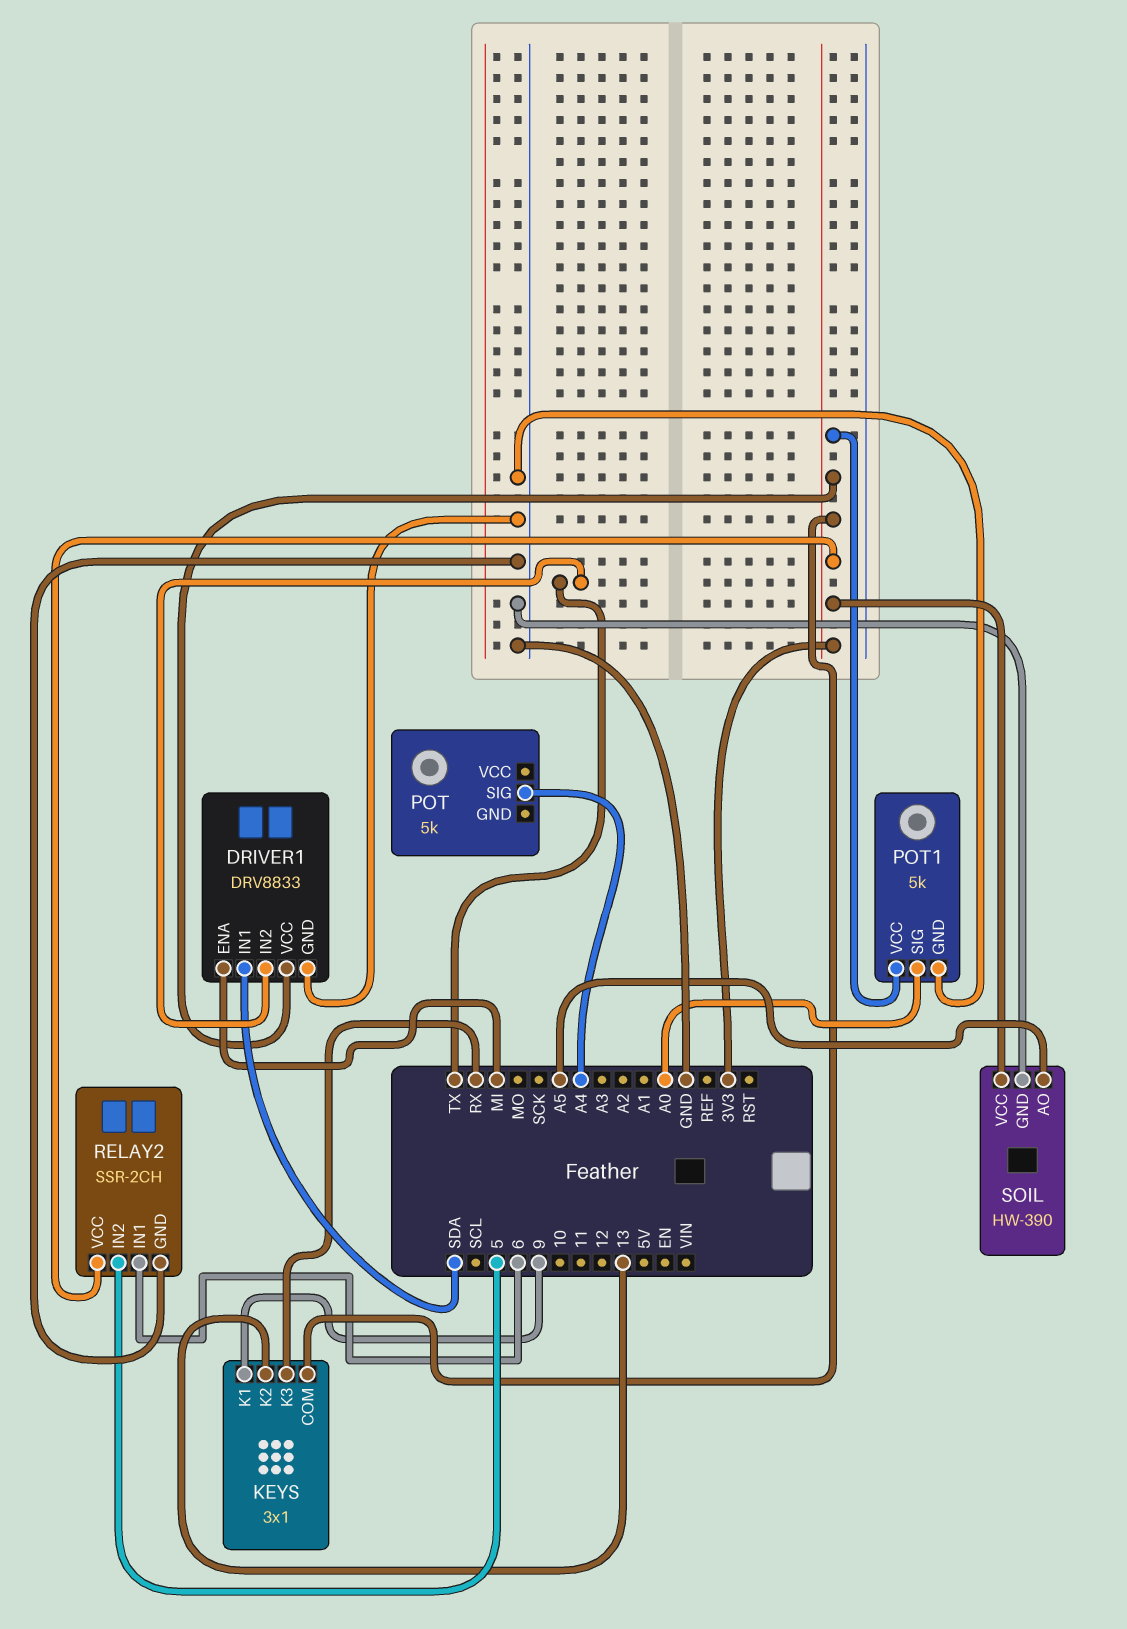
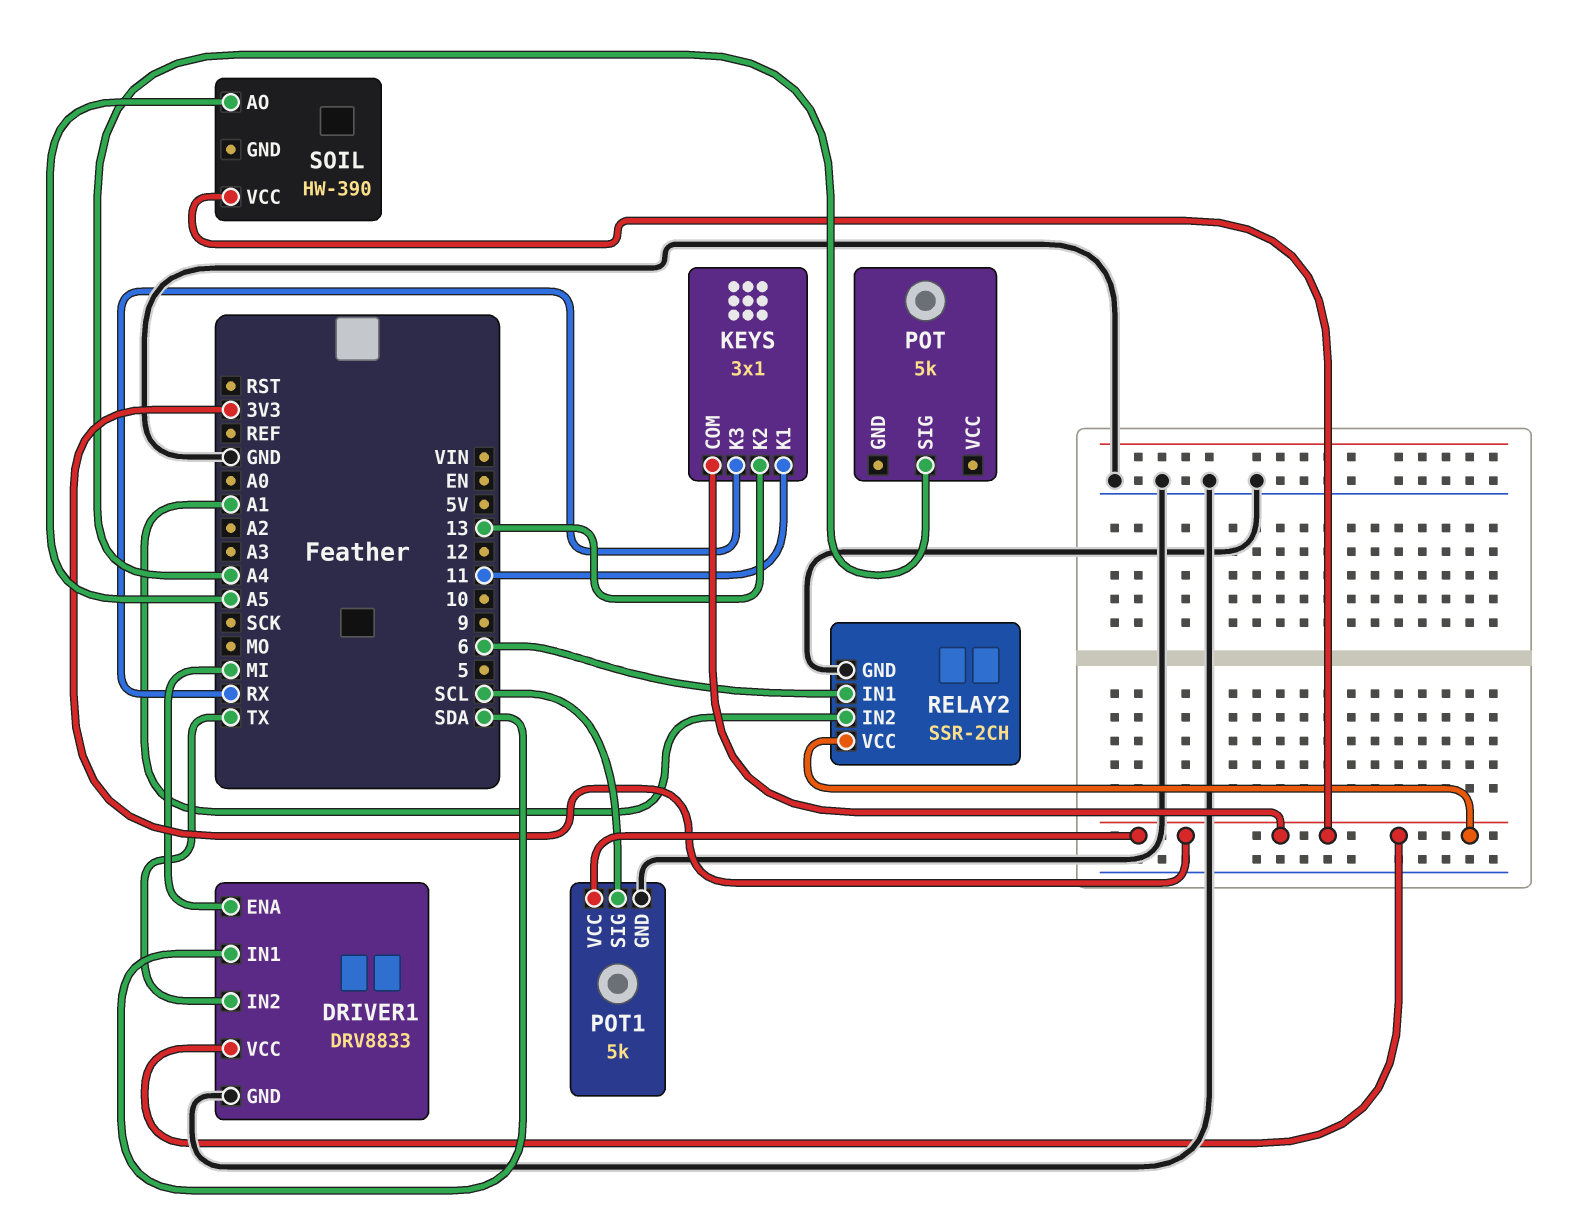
KEYS pin K1: 9 -> 11
POT1 pin SIG: A0 -> SCL
RELAY2 pin IN2: 5 -> A1
SOIL pin GND: GND -> none

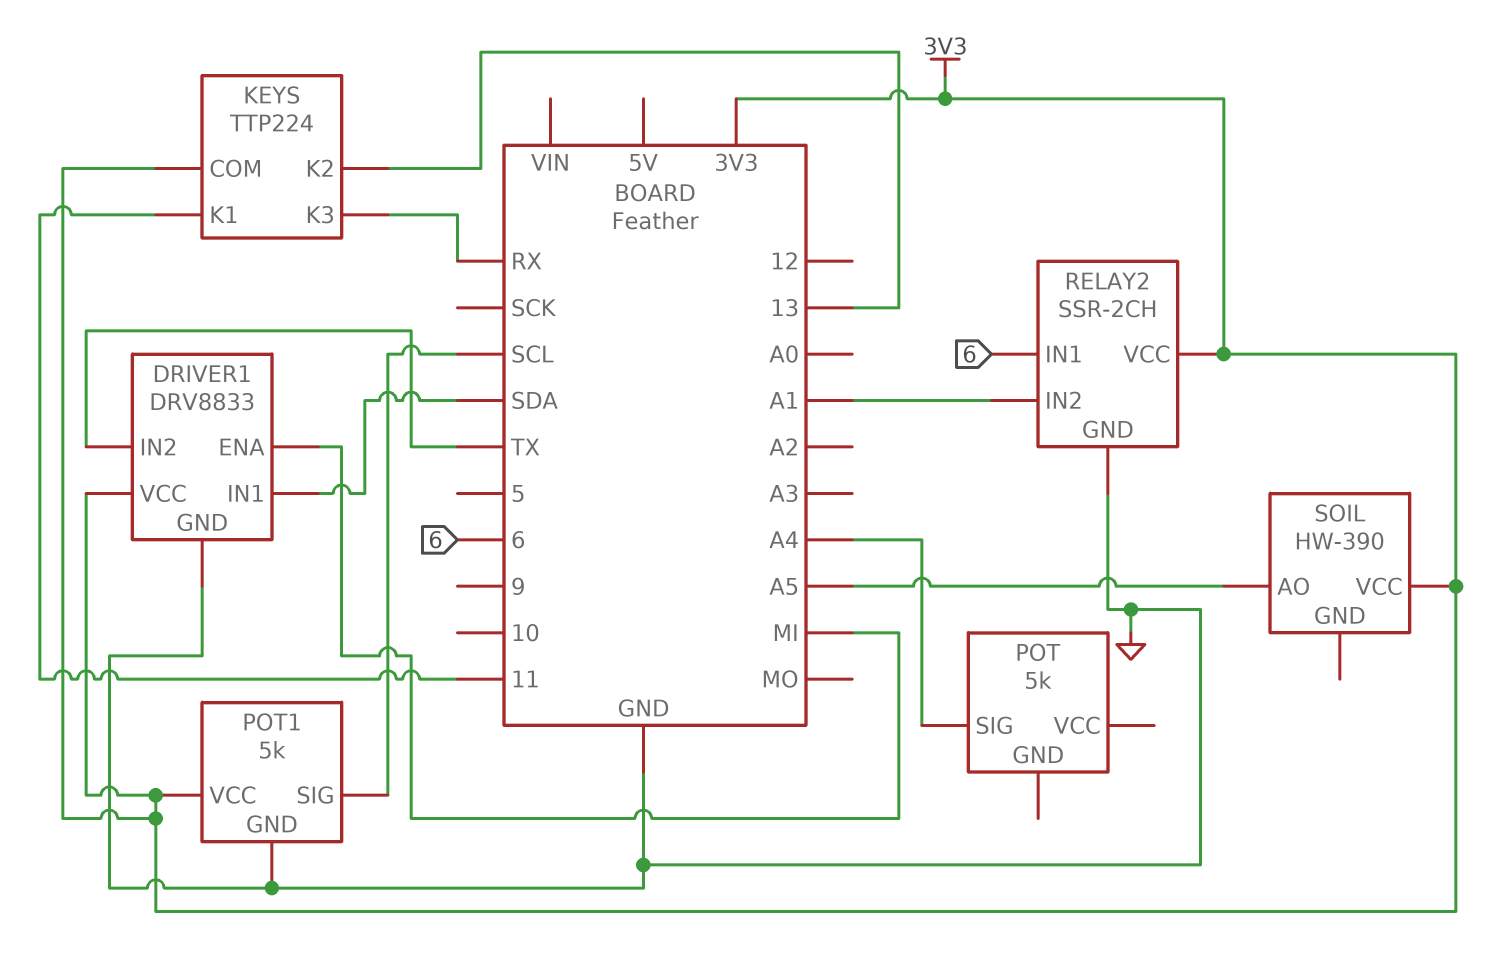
KEYS: 3x1 -> TTP224

